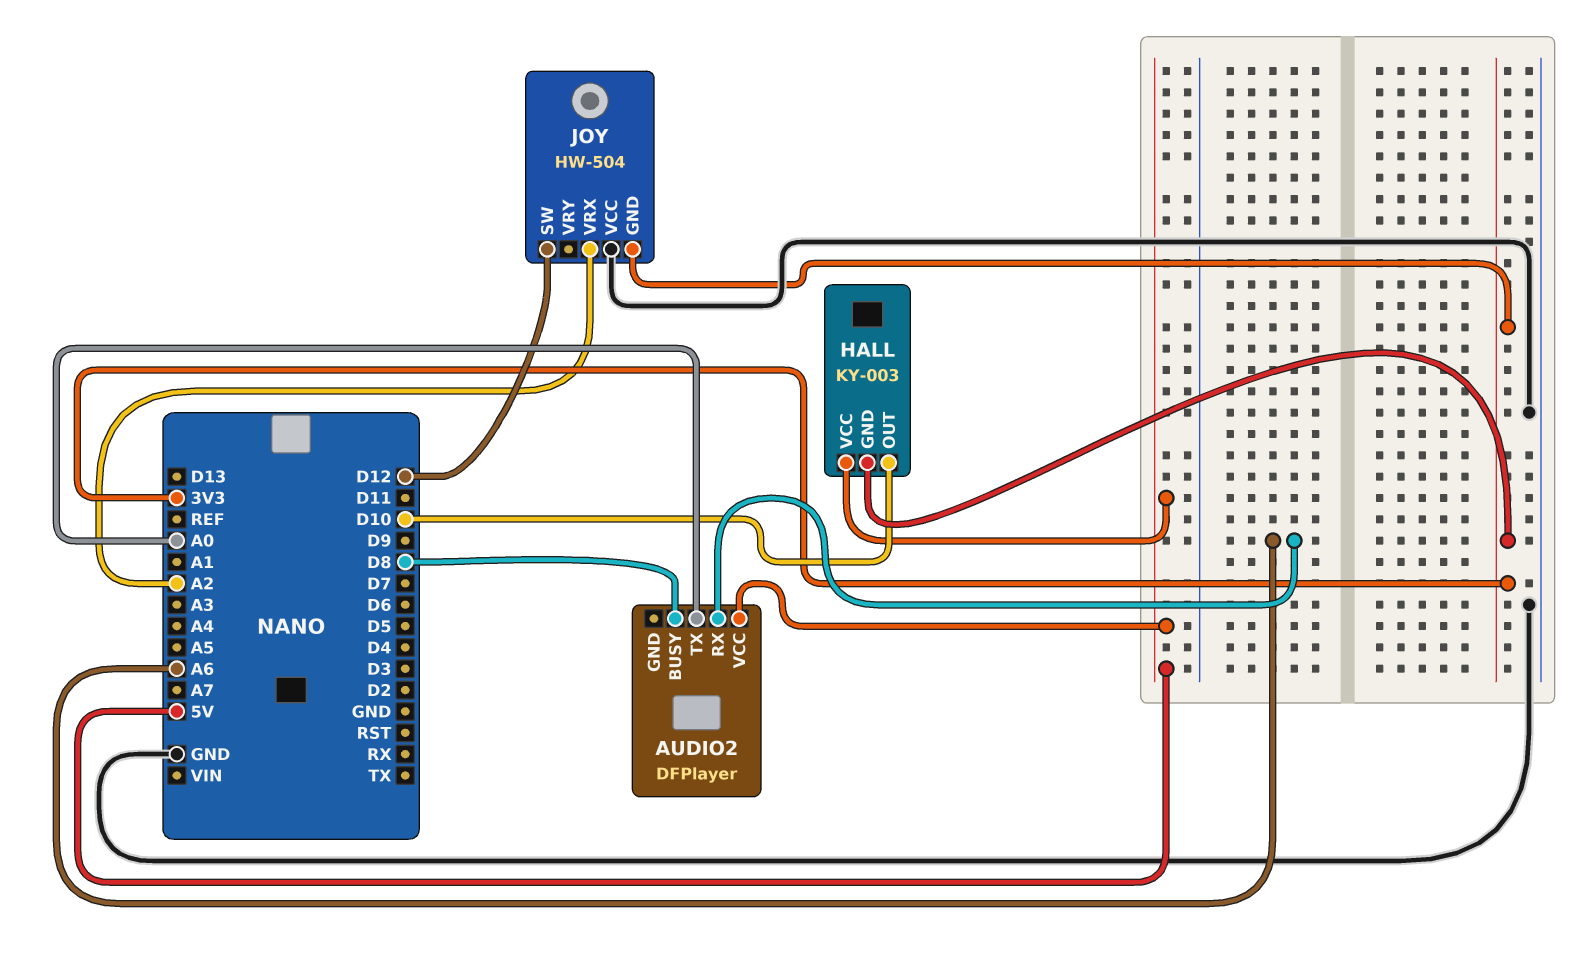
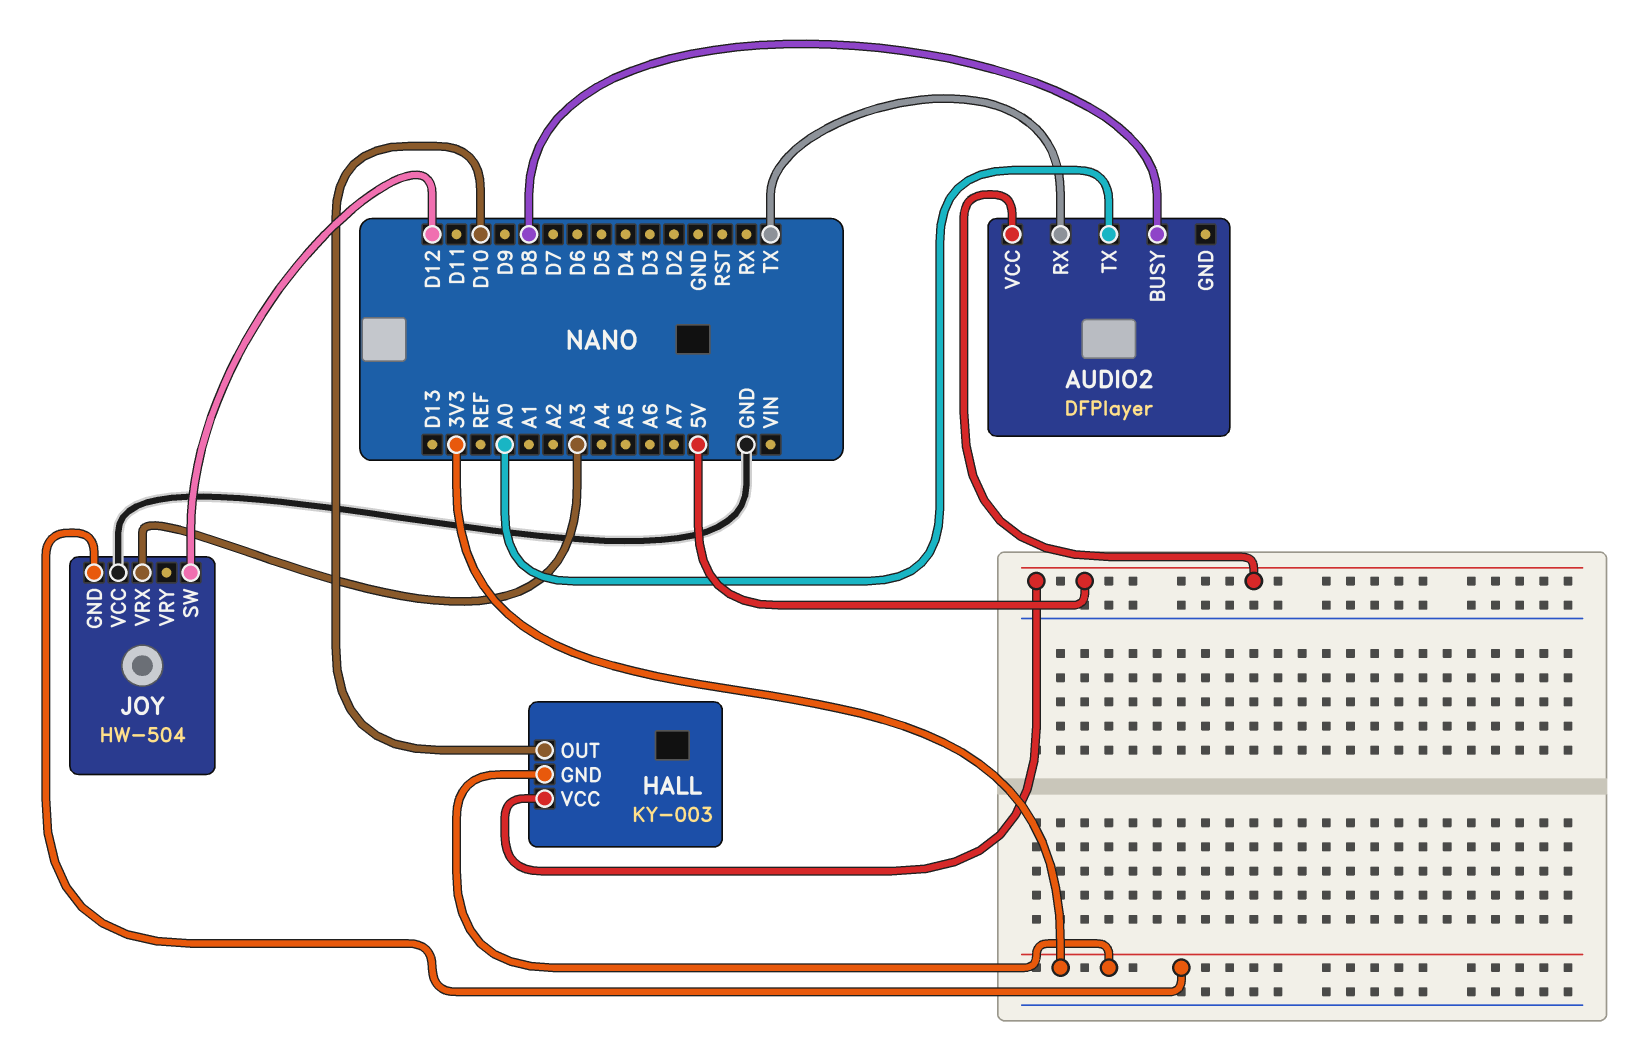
AUDIO2 pin RX: A6 -> TX
JOY pin VRX: A2 -> A3

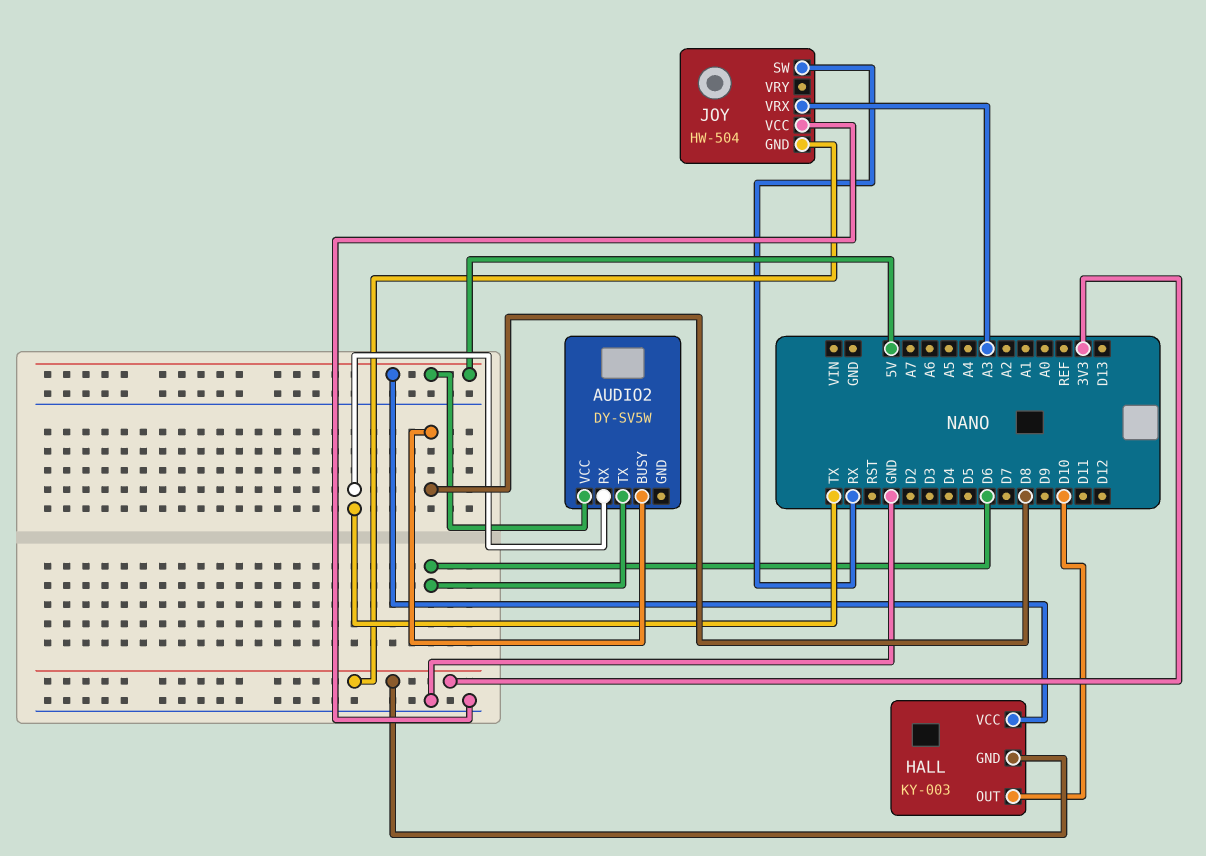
AUDIO2: DFPlayer -> DY-SV5W
AUDIO2 pin TX: A0 -> D6
JOY pin SW: D12 -> RX

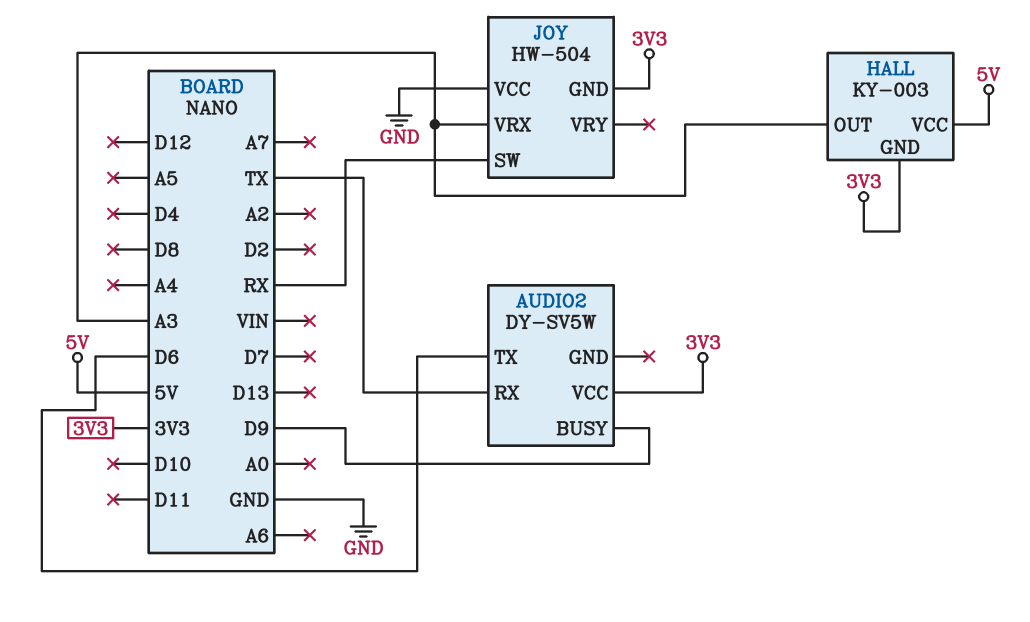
AUDIO2 pin BUSY: D8 -> D9
AUDIO2 pin VCC: 5V -> 3V3
HALL pin OUT: D10 -> A3

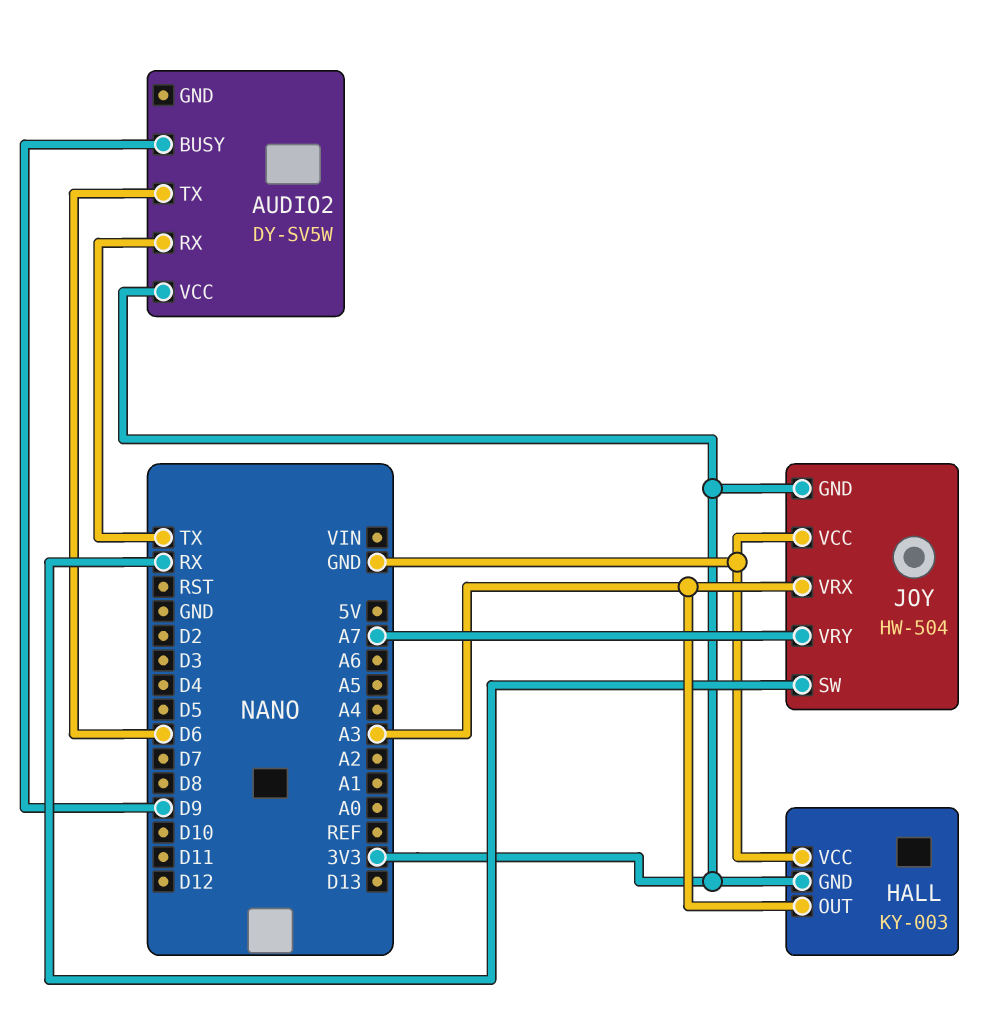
HALL pin VCC: 5V -> GND
JOY pin VRY: none -> A7

